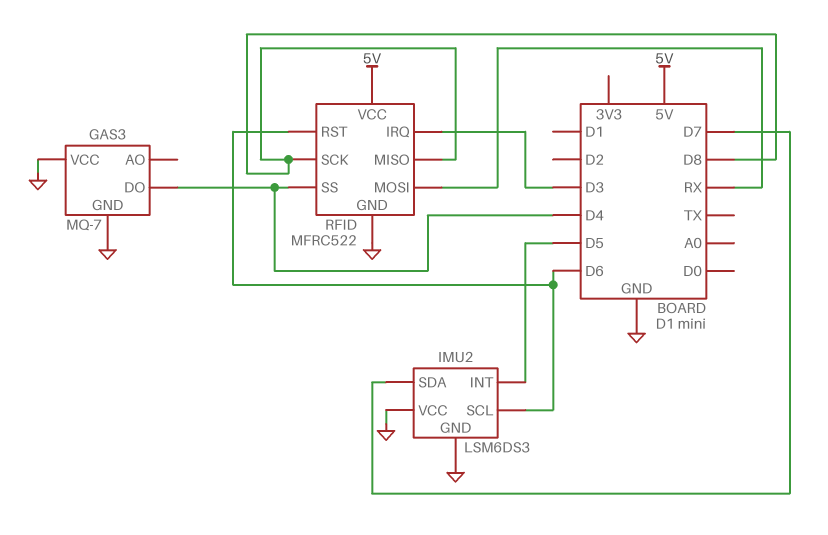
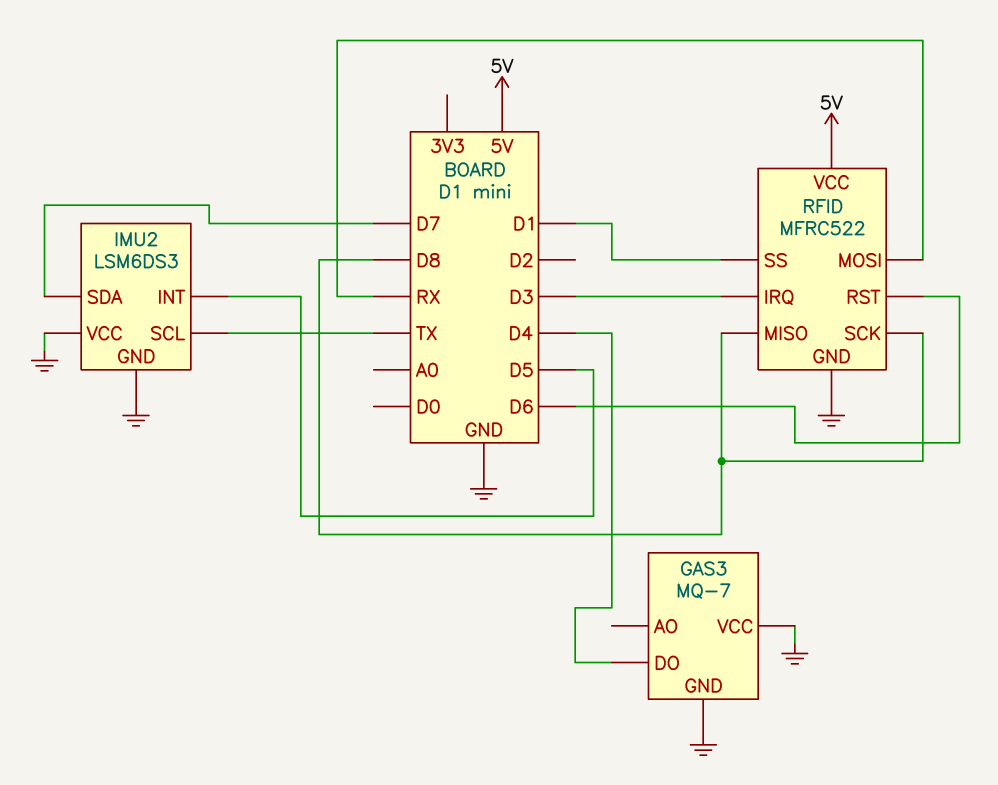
IMU2 pin SCL: D6 -> TX
RFID pin SS: D4 -> D1

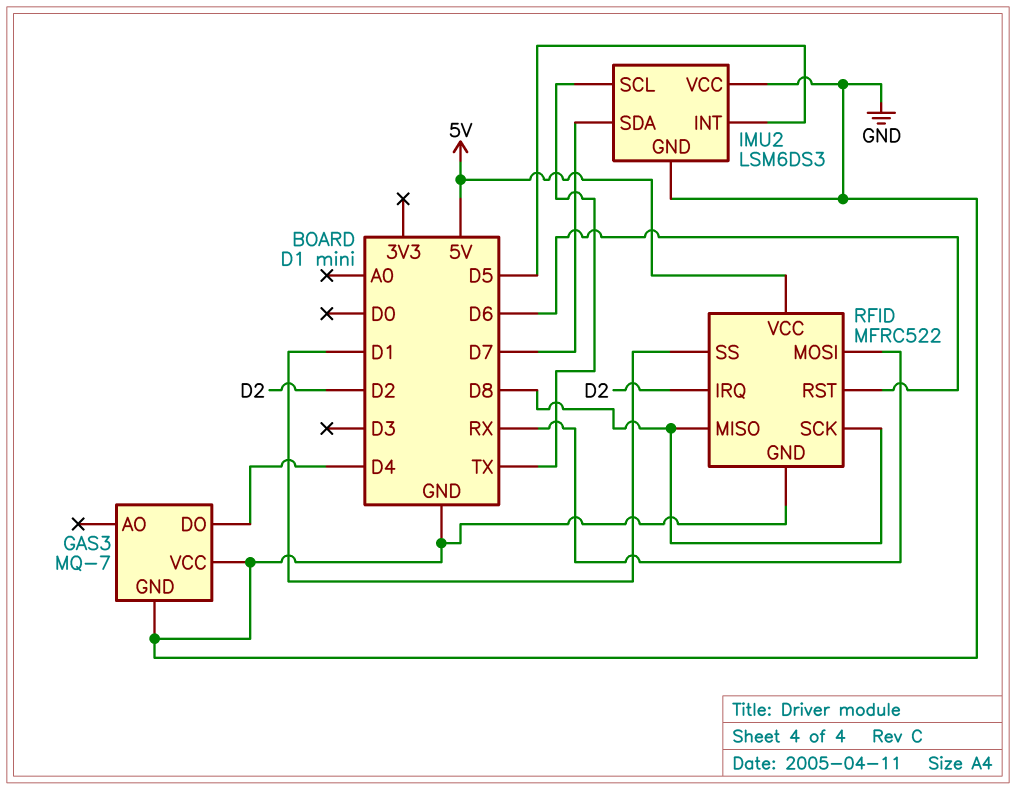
RFID pin IRQ: D3 -> D2

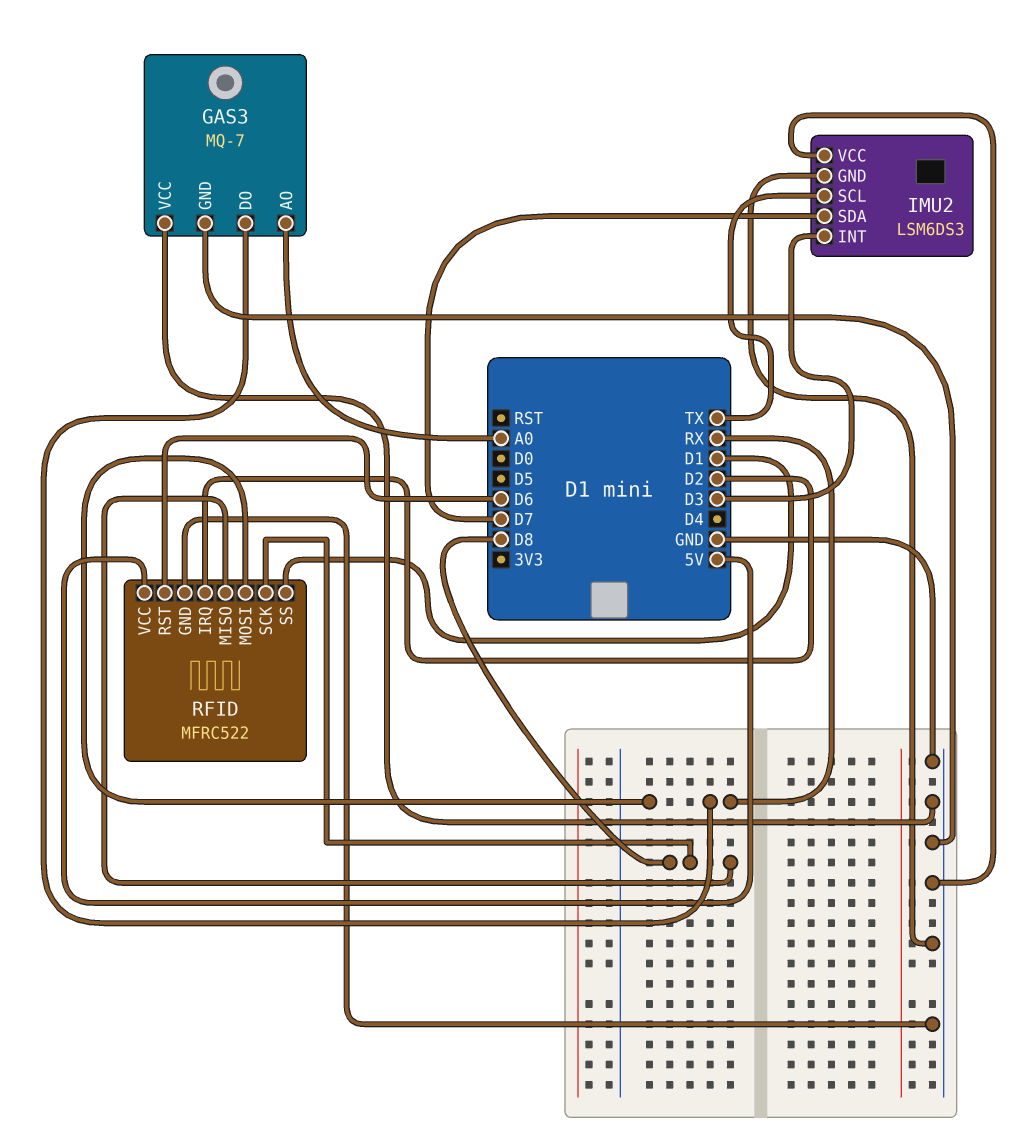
GAS3 pin AO: none -> A0
GAS3 pin DO: D4 -> RX
IMU2 pin INT: D5 -> D3

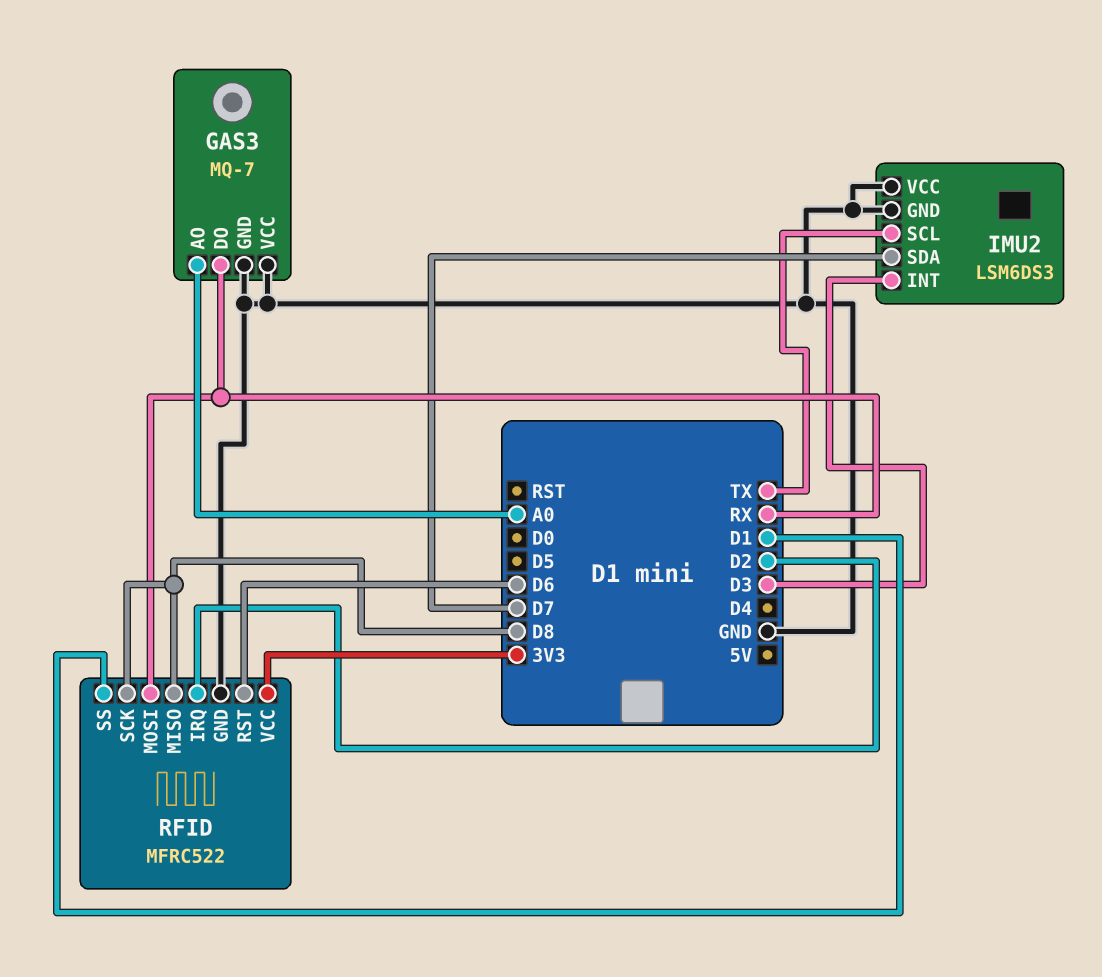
RFID pin VCC: 5V -> 3V3

